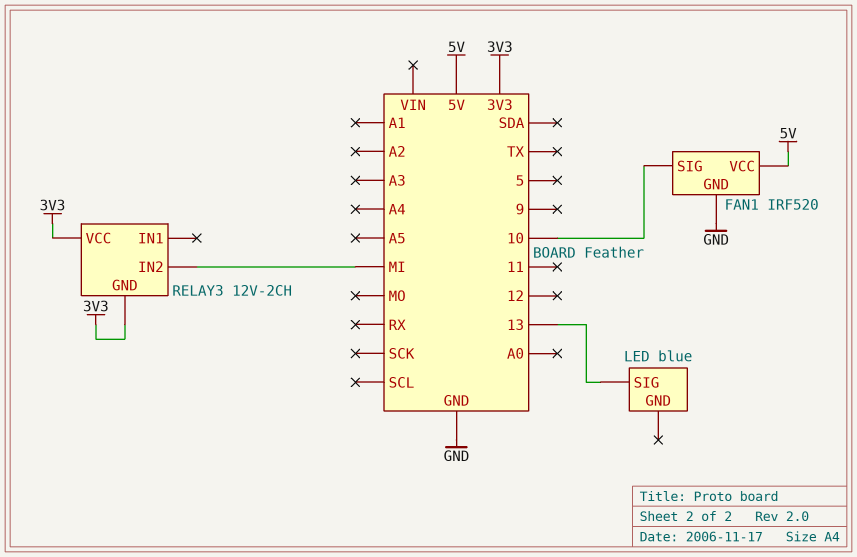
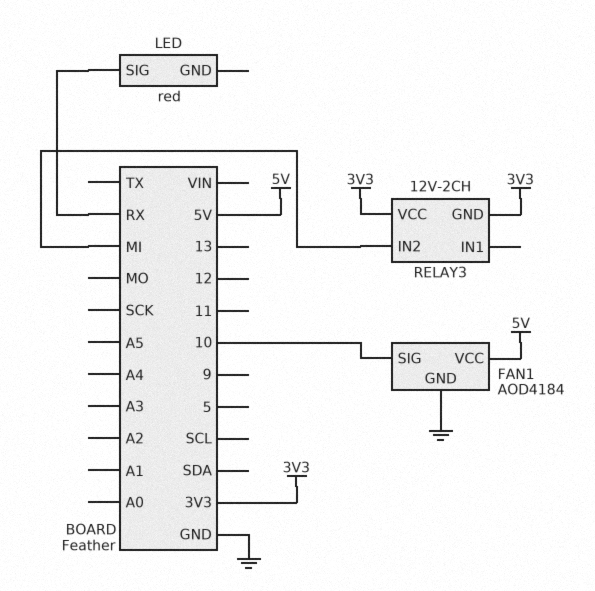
FAN1: IRF520 -> AOD4184
LED: blue -> red
LED pin SIG: 13 -> RX

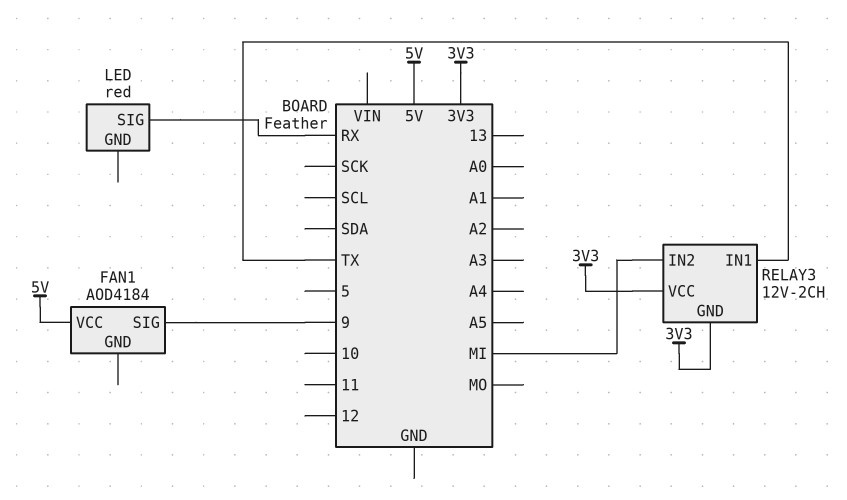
FAN1 pin GND: GND -> none
FAN1 pin SIG: 10 -> 9
RELAY3 pin IN1: none -> TX

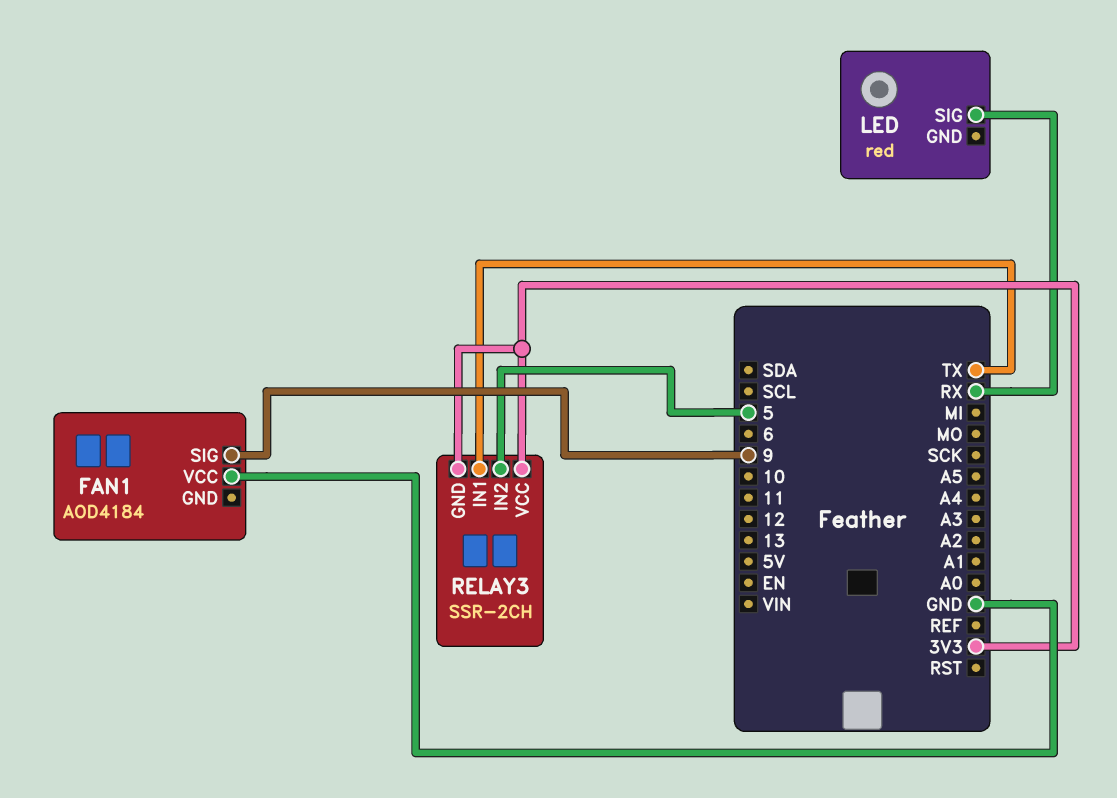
FAN1 pin VCC: 5V -> GND
RELAY3: 12V-2CH -> SSR-2CH
RELAY3 pin IN2: MI -> 5

